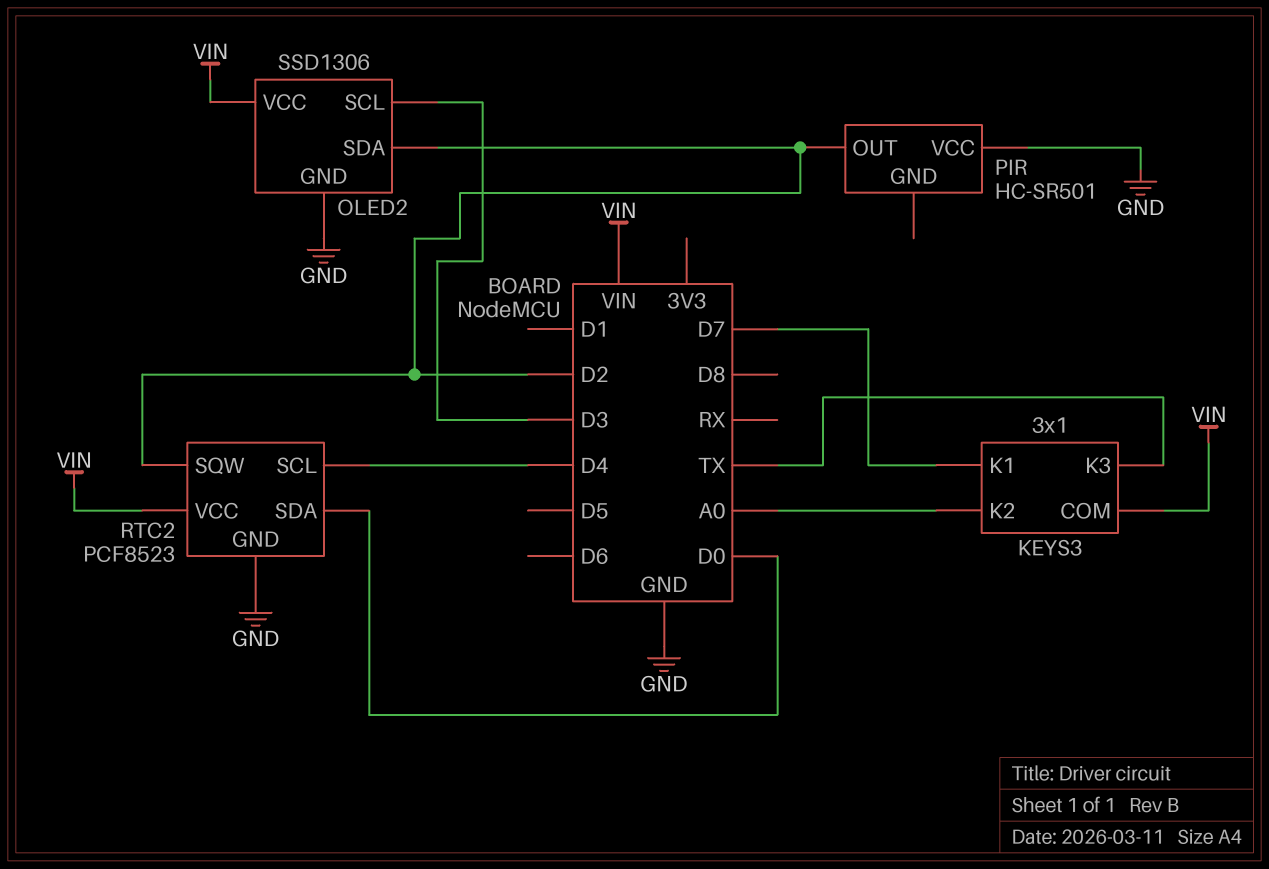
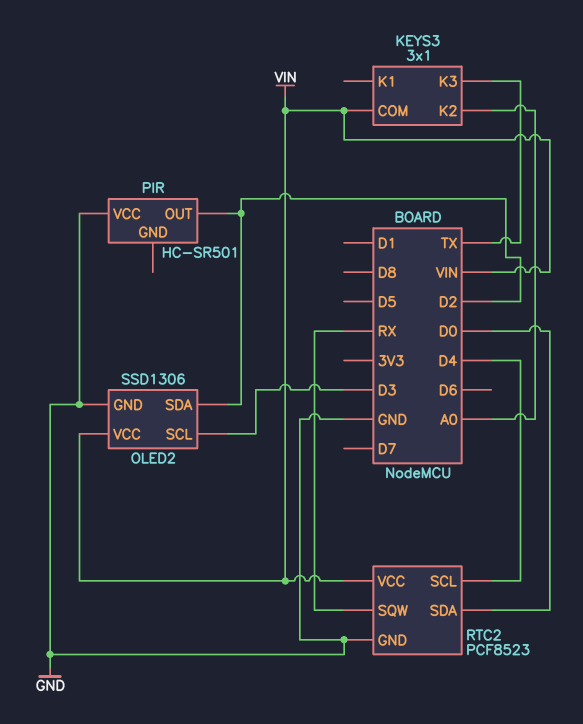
KEYS3 pin K1: D7 -> none
RTC2 pin SQW: D2 -> RX

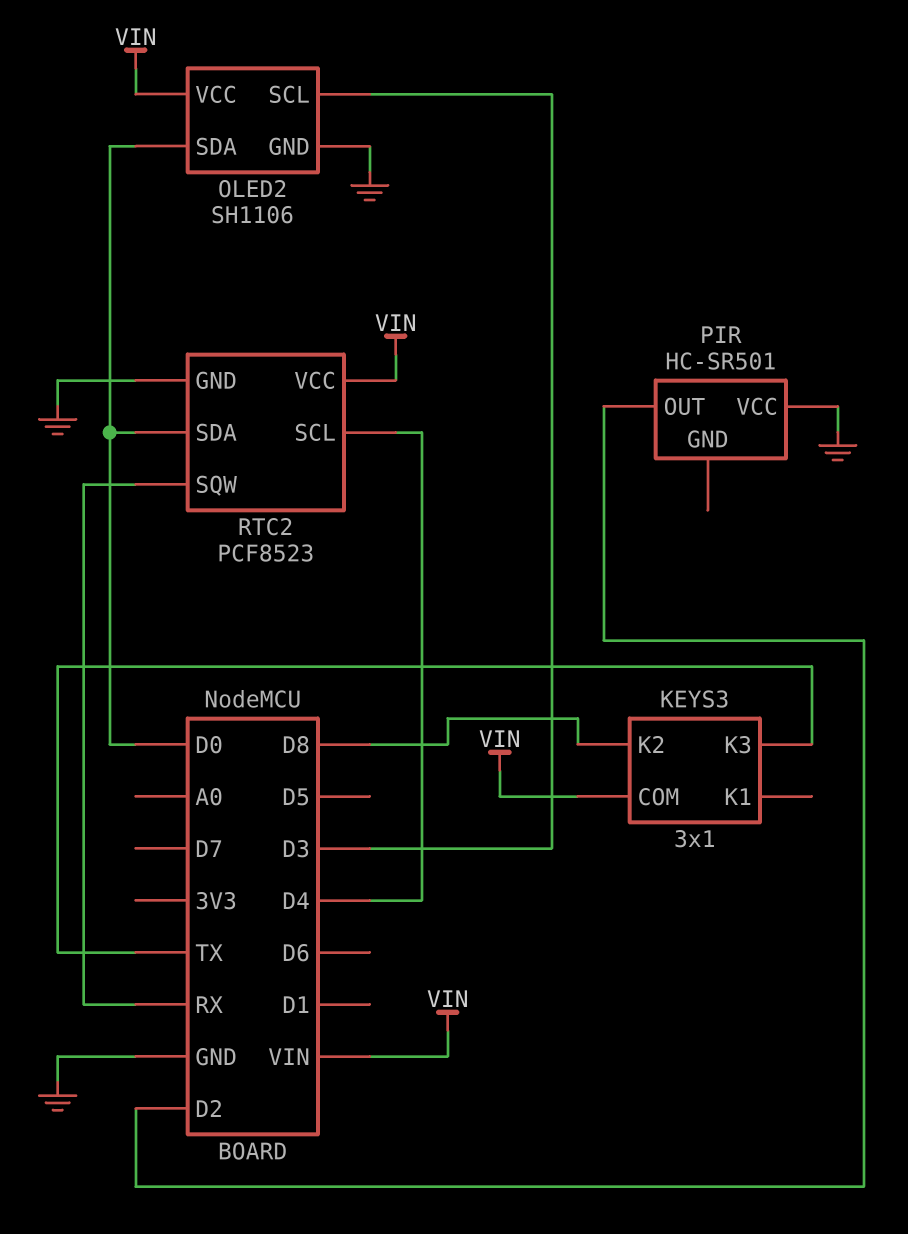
KEYS3 pin K2: A0 -> D8
OLED2: SSD1306 -> SH1106
OLED2 pin SDA: D2 -> D0

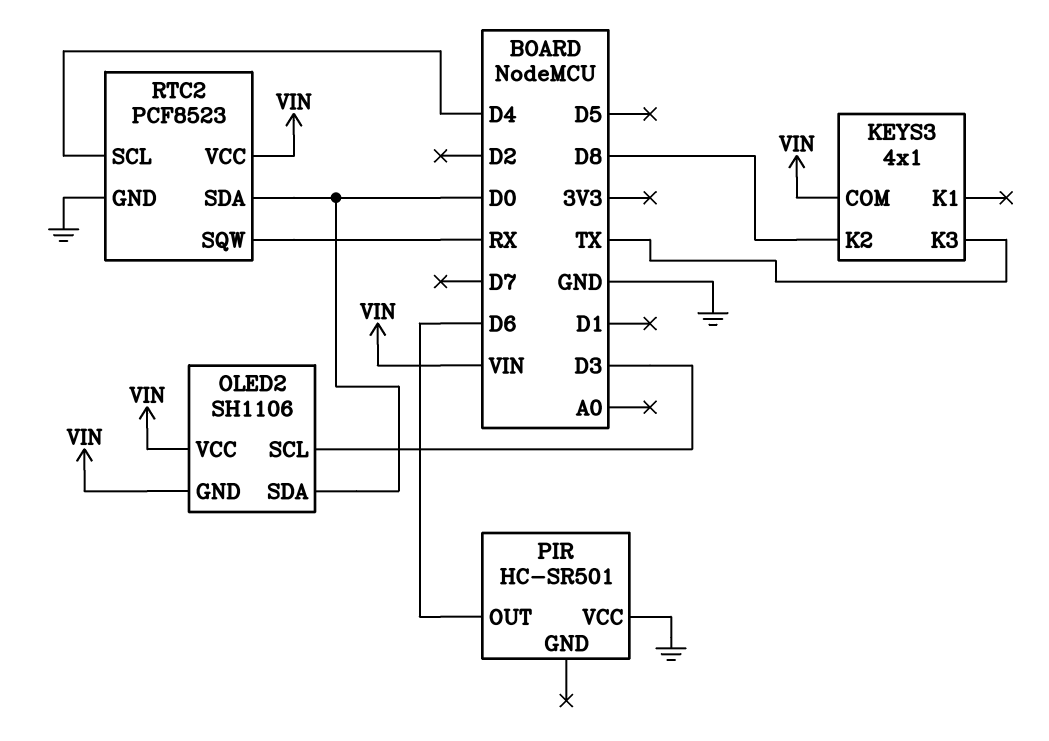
KEYS3: 3x1 -> 4x1
OLED2 pin GND: GND -> VIN
PIR pin OUT: D2 -> D6

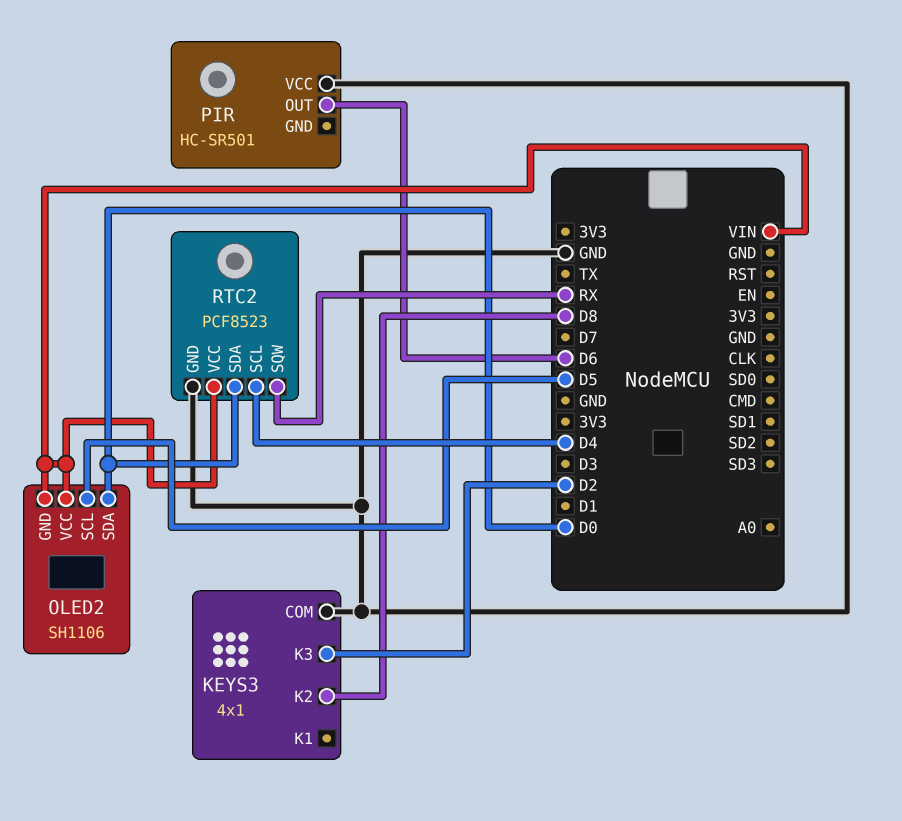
KEYS3 pin COM: VIN -> GND
KEYS3 pin K3: TX -> D2
OLED2 pin SCL: D3 -> D5

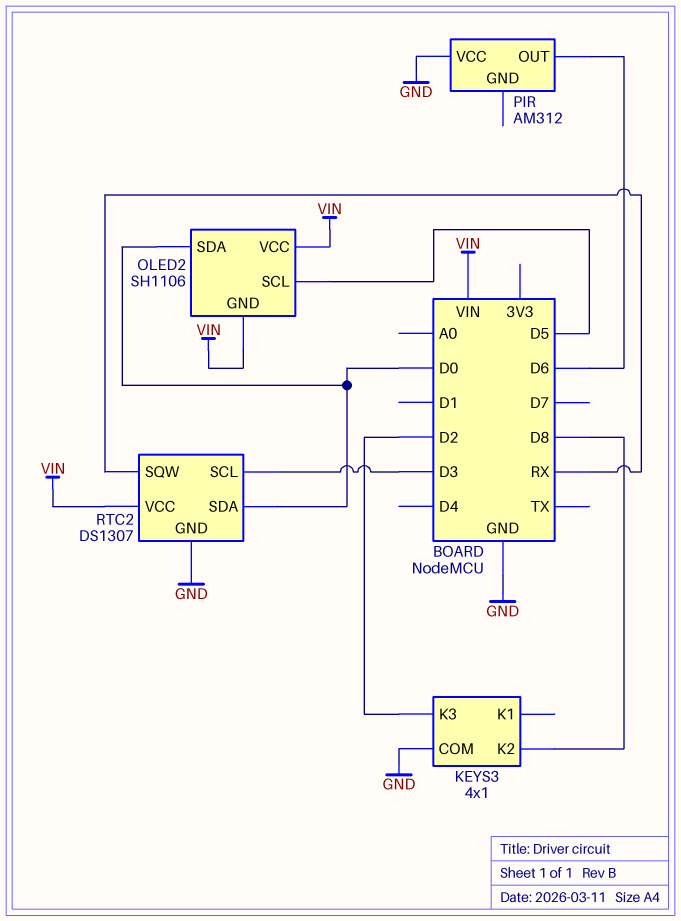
PIR: HC-SR501 -> AM312
RTC2: PCF8523 -> DS1307
RTC2 pin SCL: D4 -> D3

